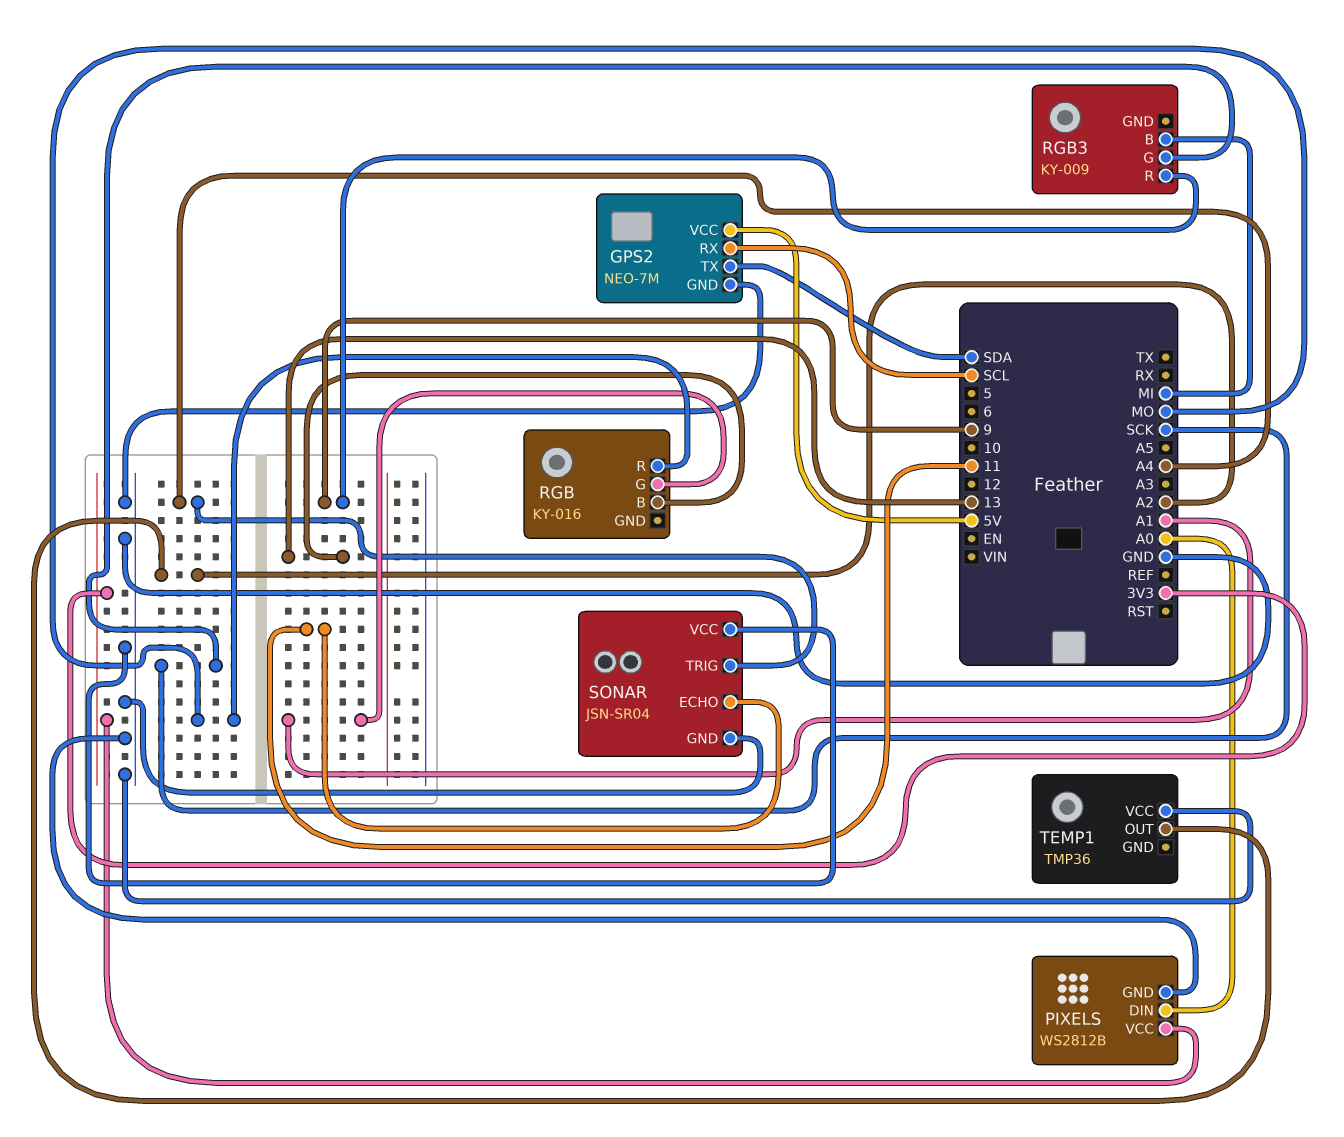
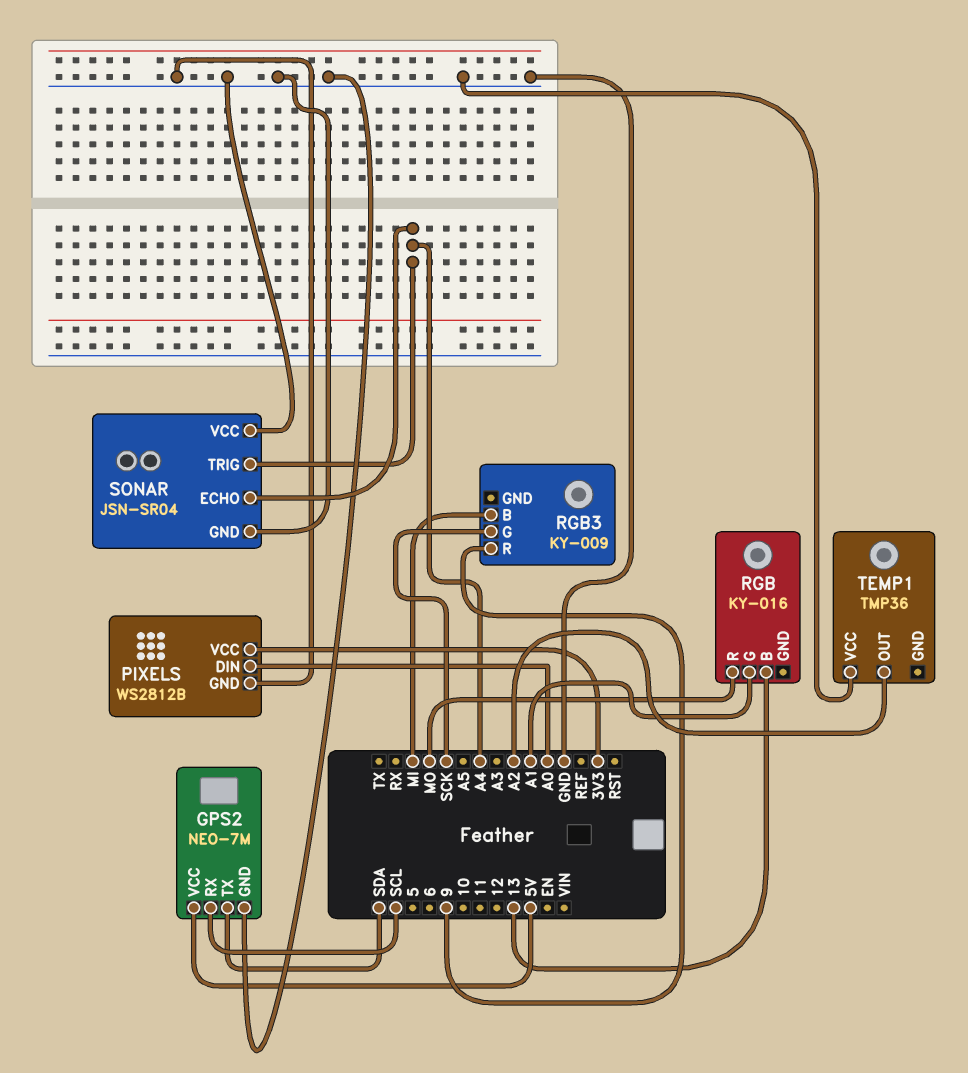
SONAR pin ECHO: 11 -> A4

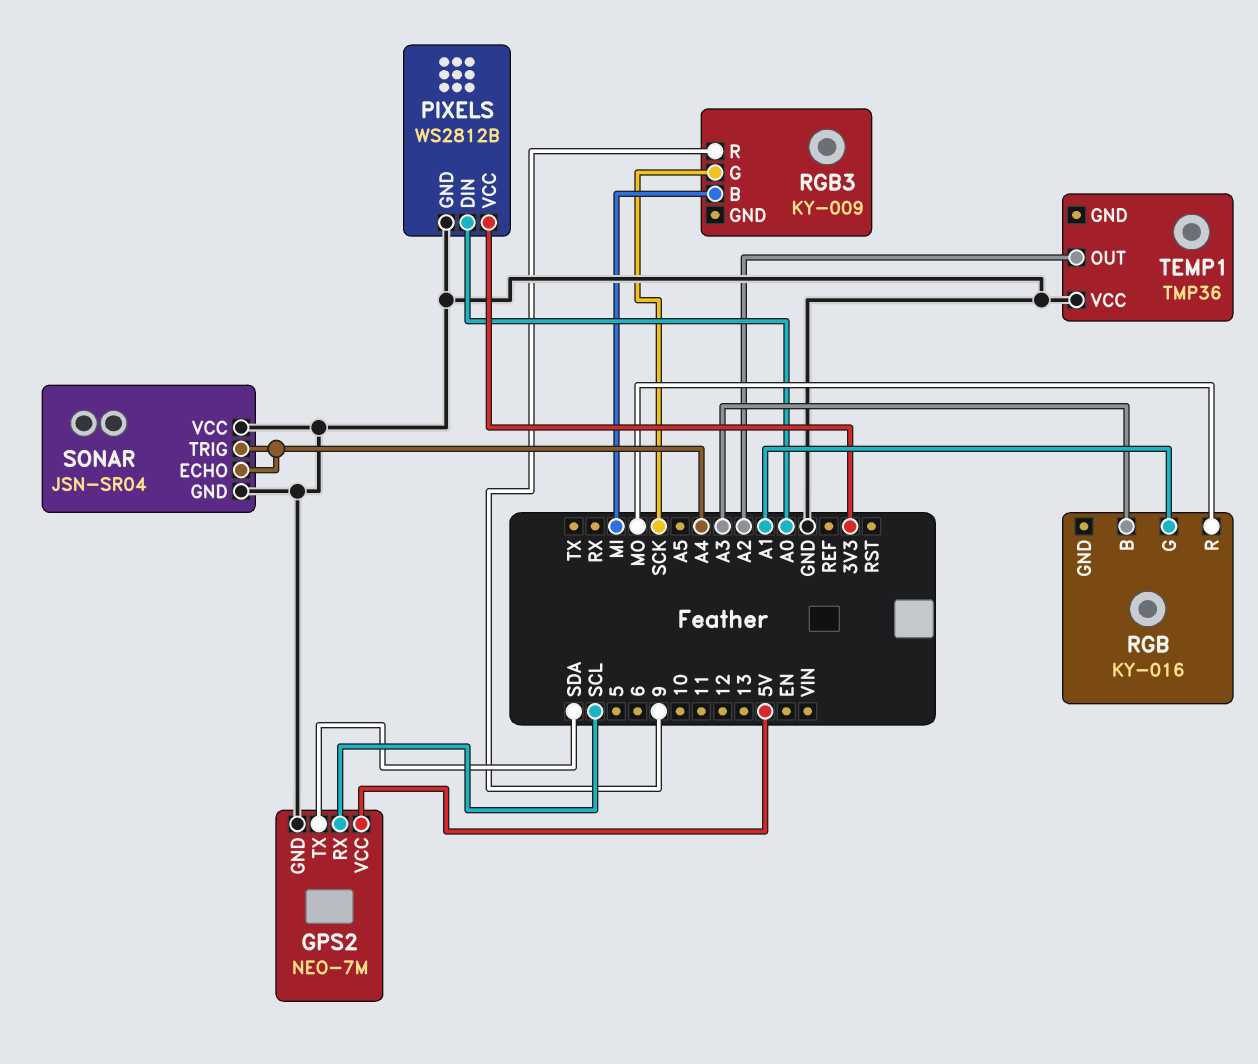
RGB pin B: 13 -> A3

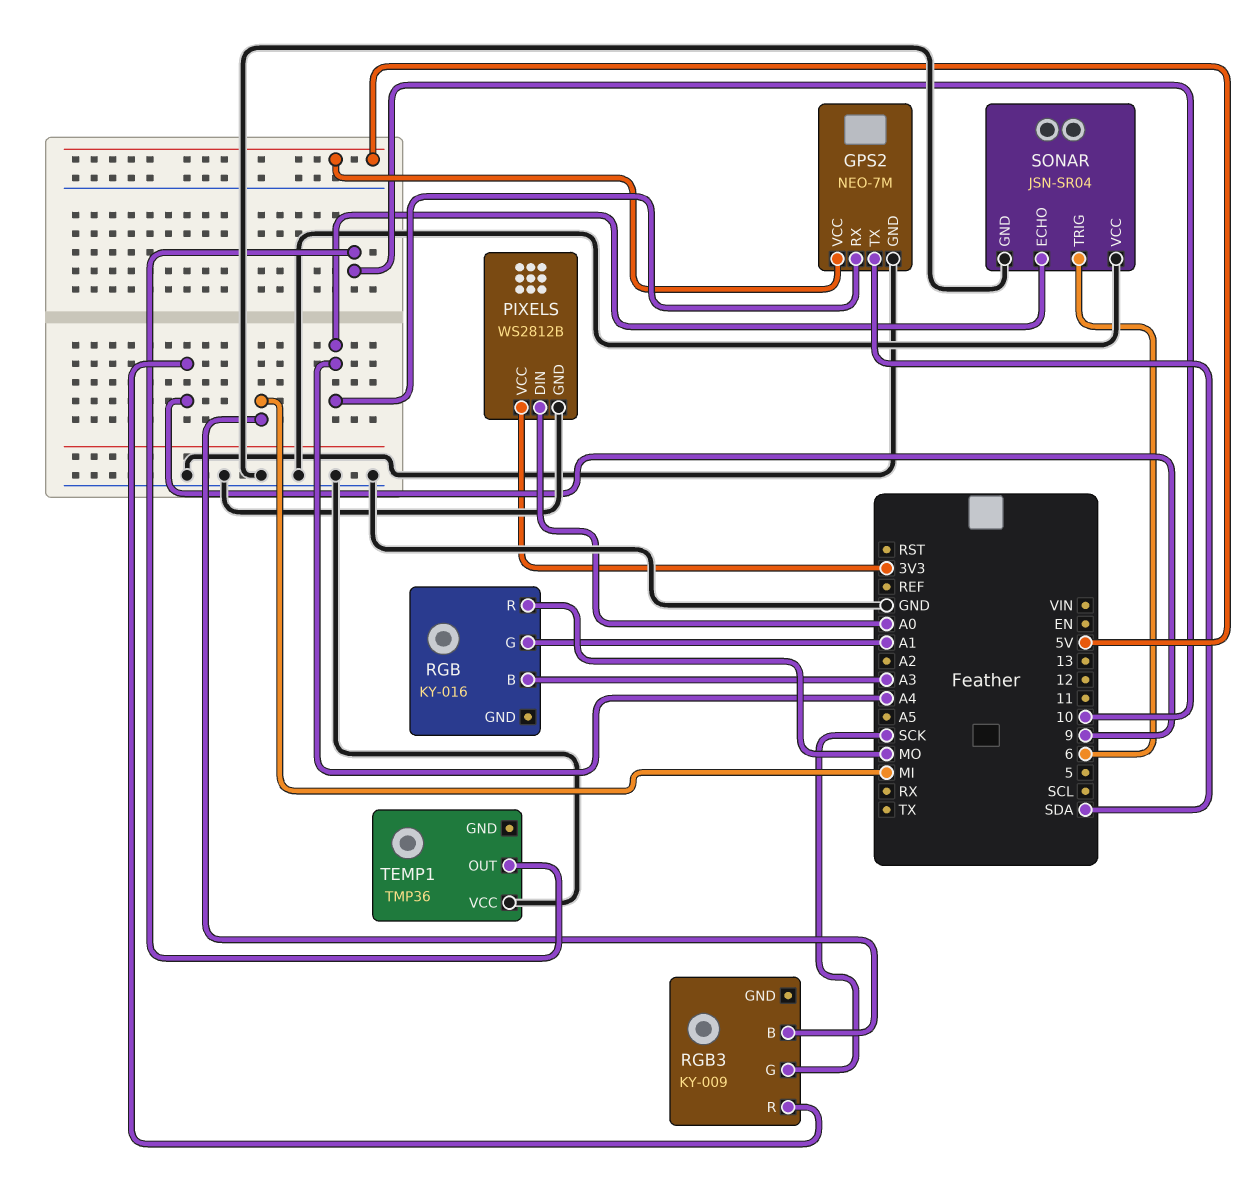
GPS2 pin RX: SCL -> A4
SONAR pin TRIG: A4 -> 6
TEMP1 pin OUT: A2 -> 10

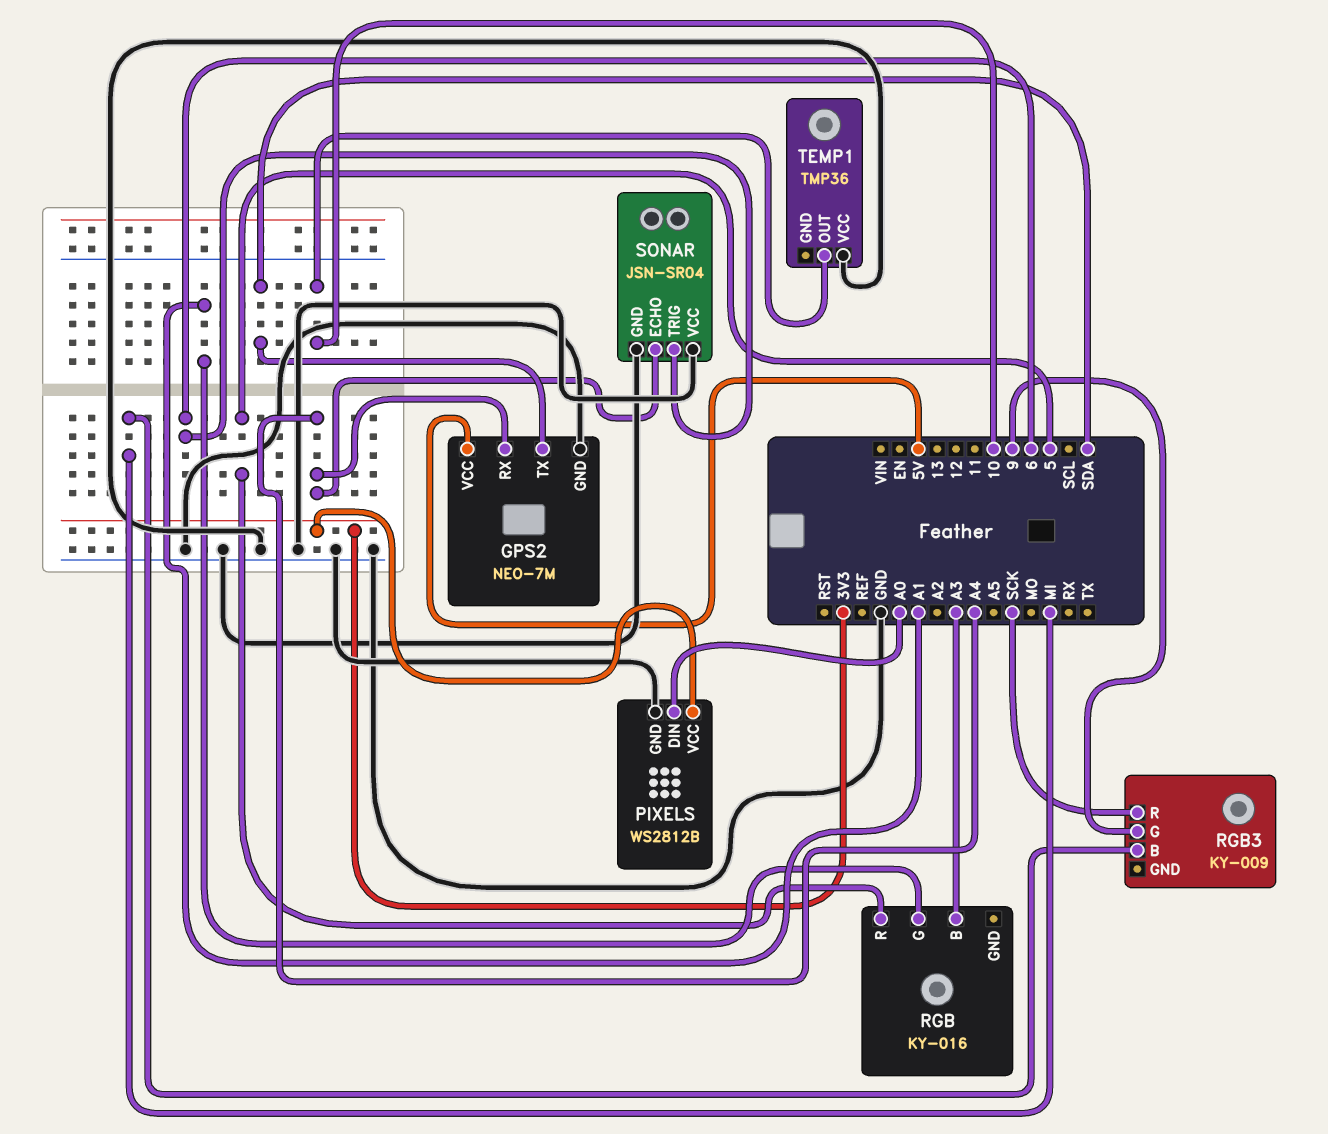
RGB pin R: MO -> 5
RGB3 pin G: SCK -> 9
RGB3 pin R: 9 -> SCK

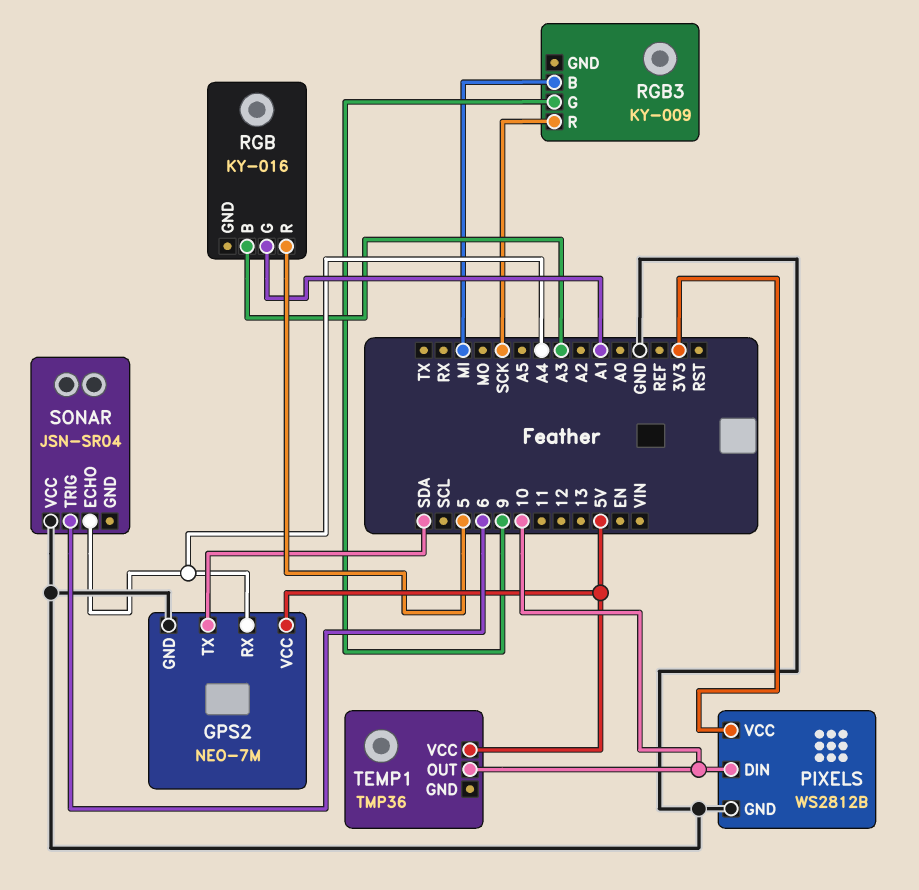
PIXELS pin DIN: A0 -> 10
SONAR pin GND: GND -> none
TEMP1 pin VCC: GND -> 5V

